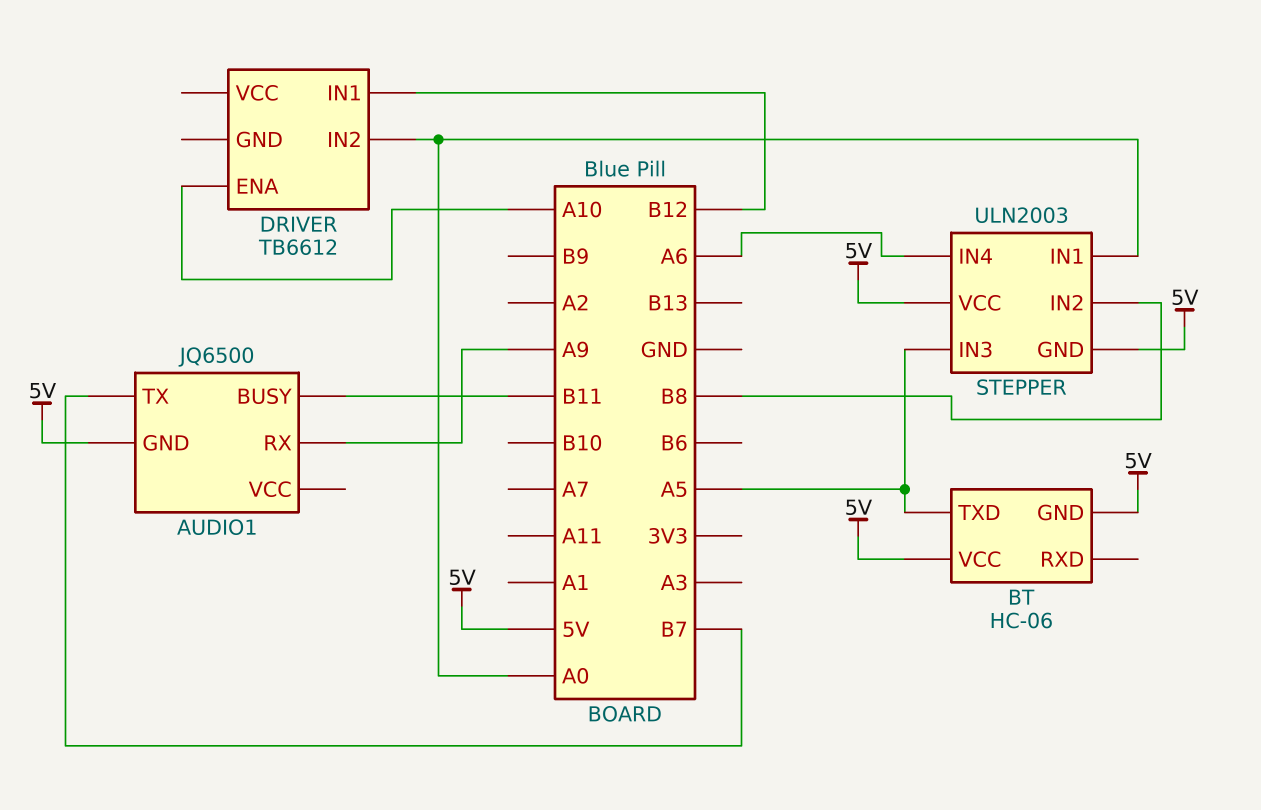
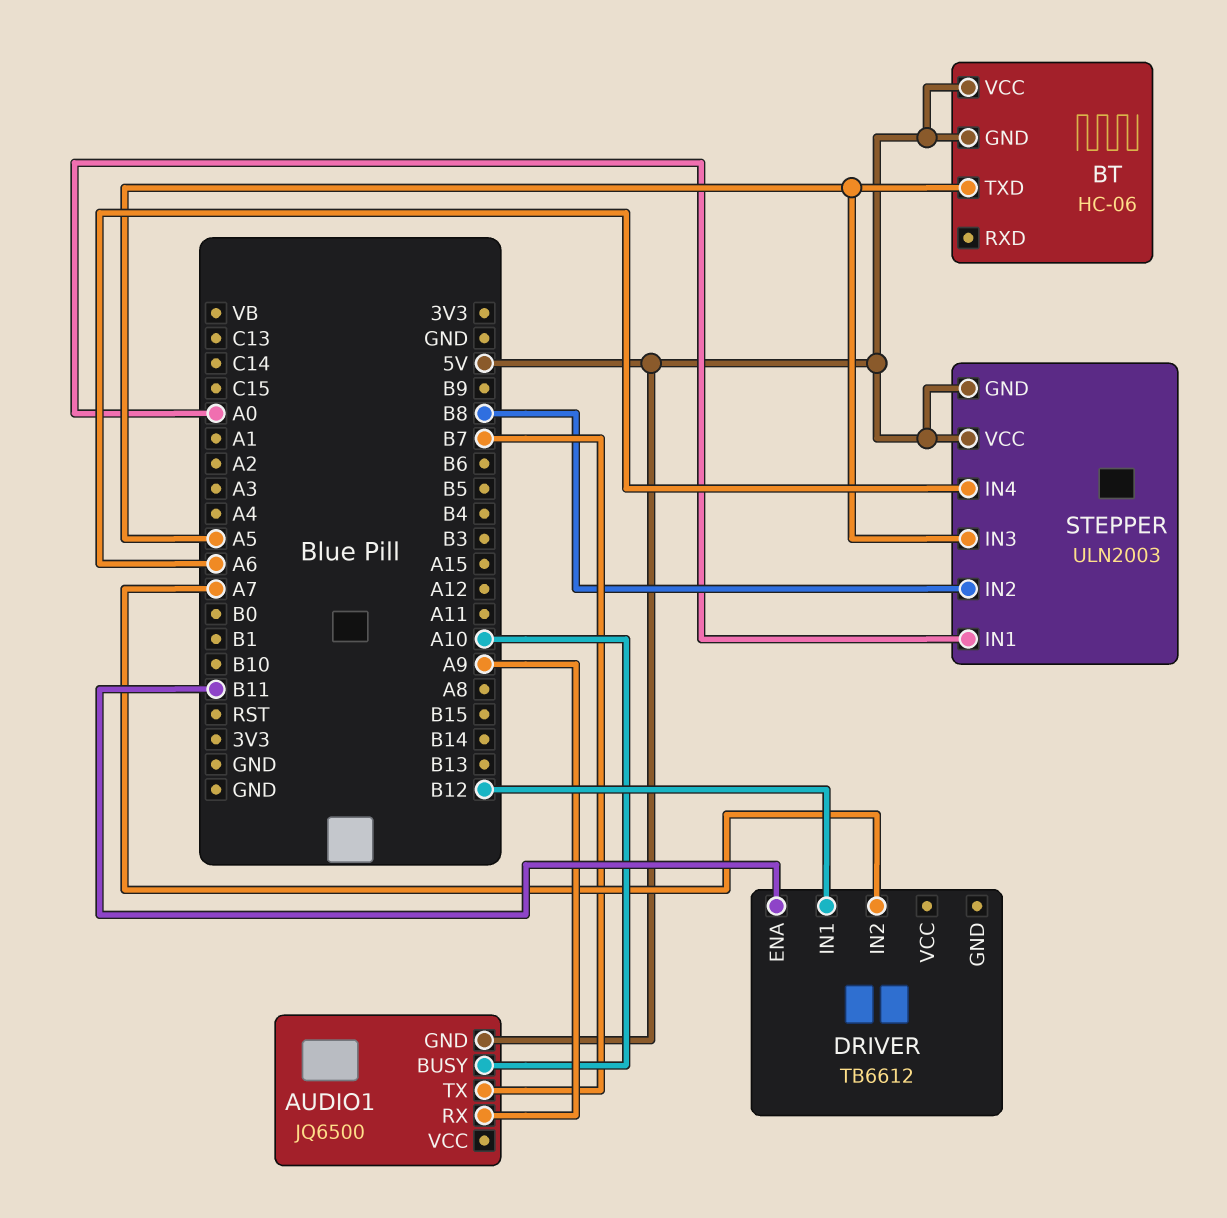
AUDIO1 pin BUSY: B11 -> A10
DRIVER pin ENA: A10 -> B11
DRIVER pin IN2: A0 -> A7

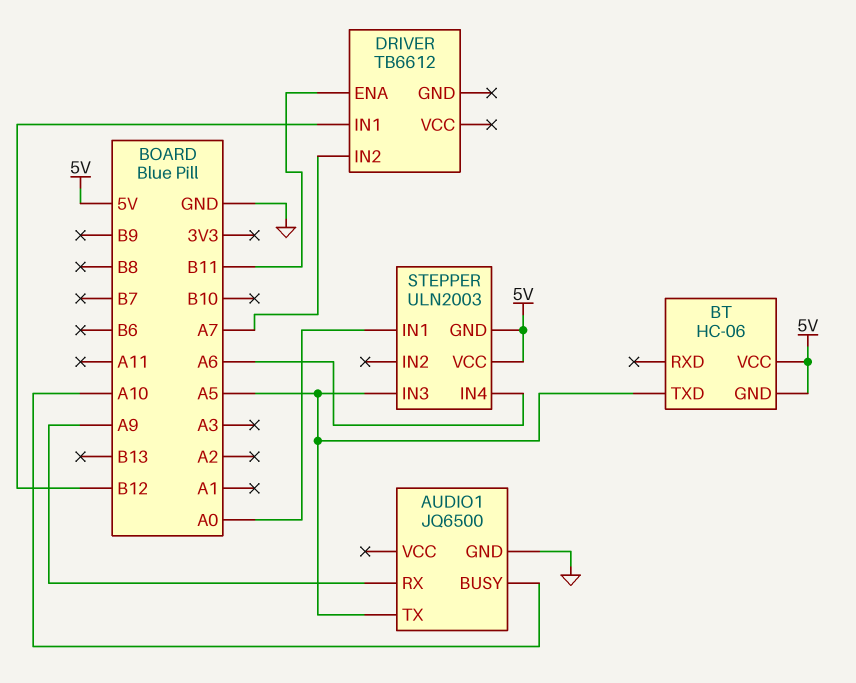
AUDIO1 pin GND: 5V -> GND
AUDIO1 pin TX: B7 -> A5
STEPPER pin IN2: B8 -> none

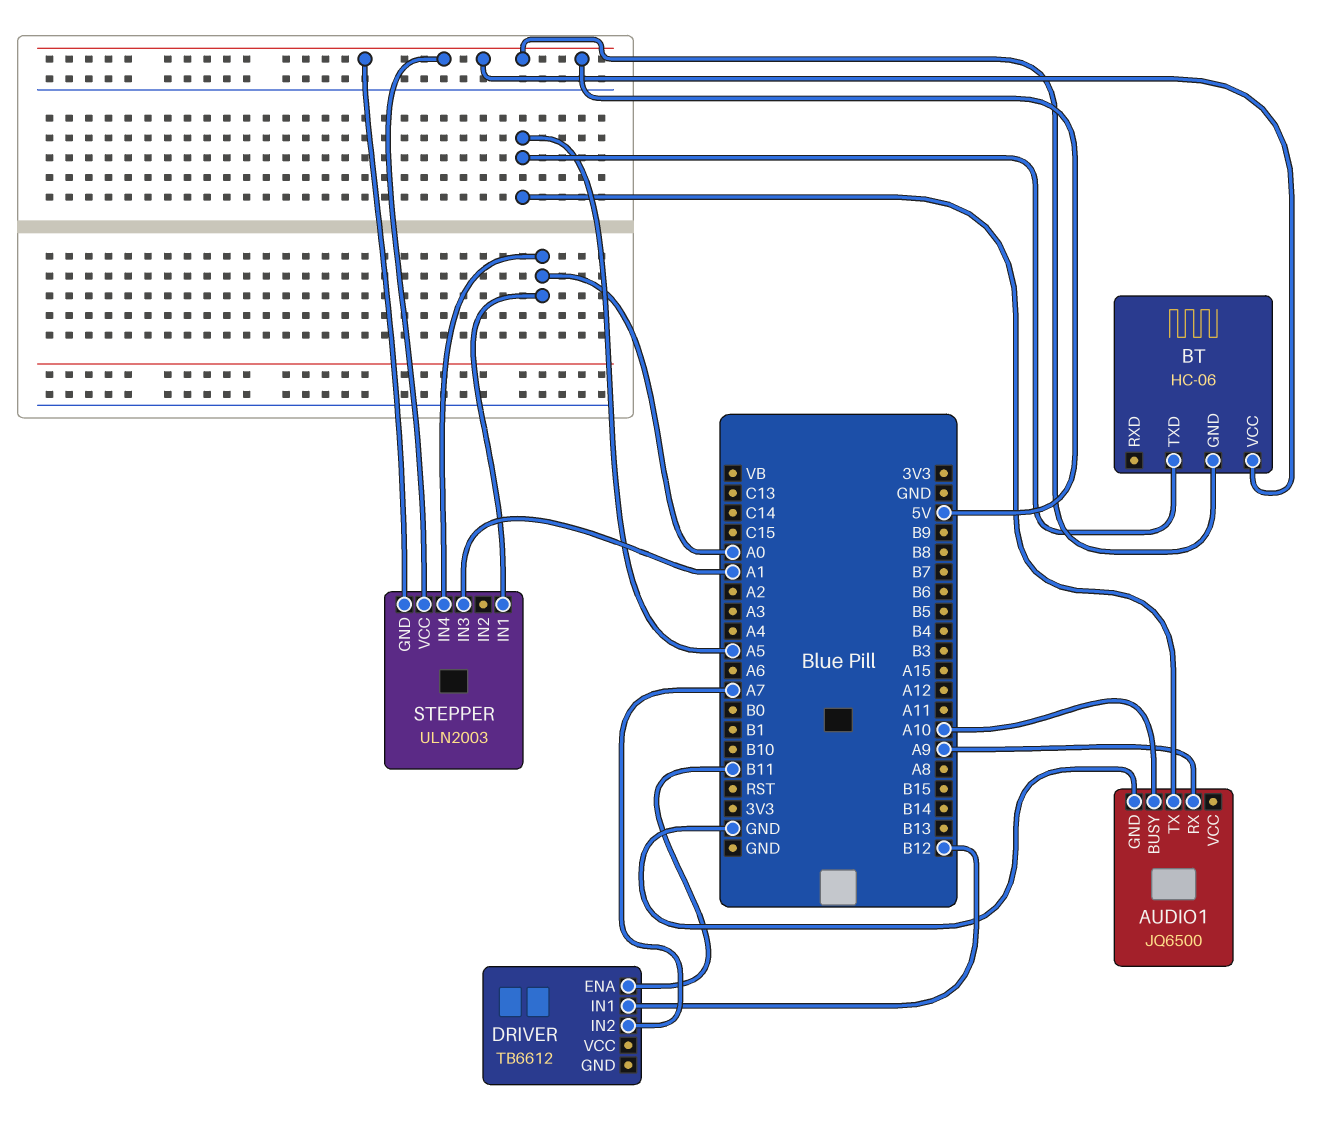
STEPPER pin IN3: A5 -> A1
STEPPER pin IN4: A6 -> A0

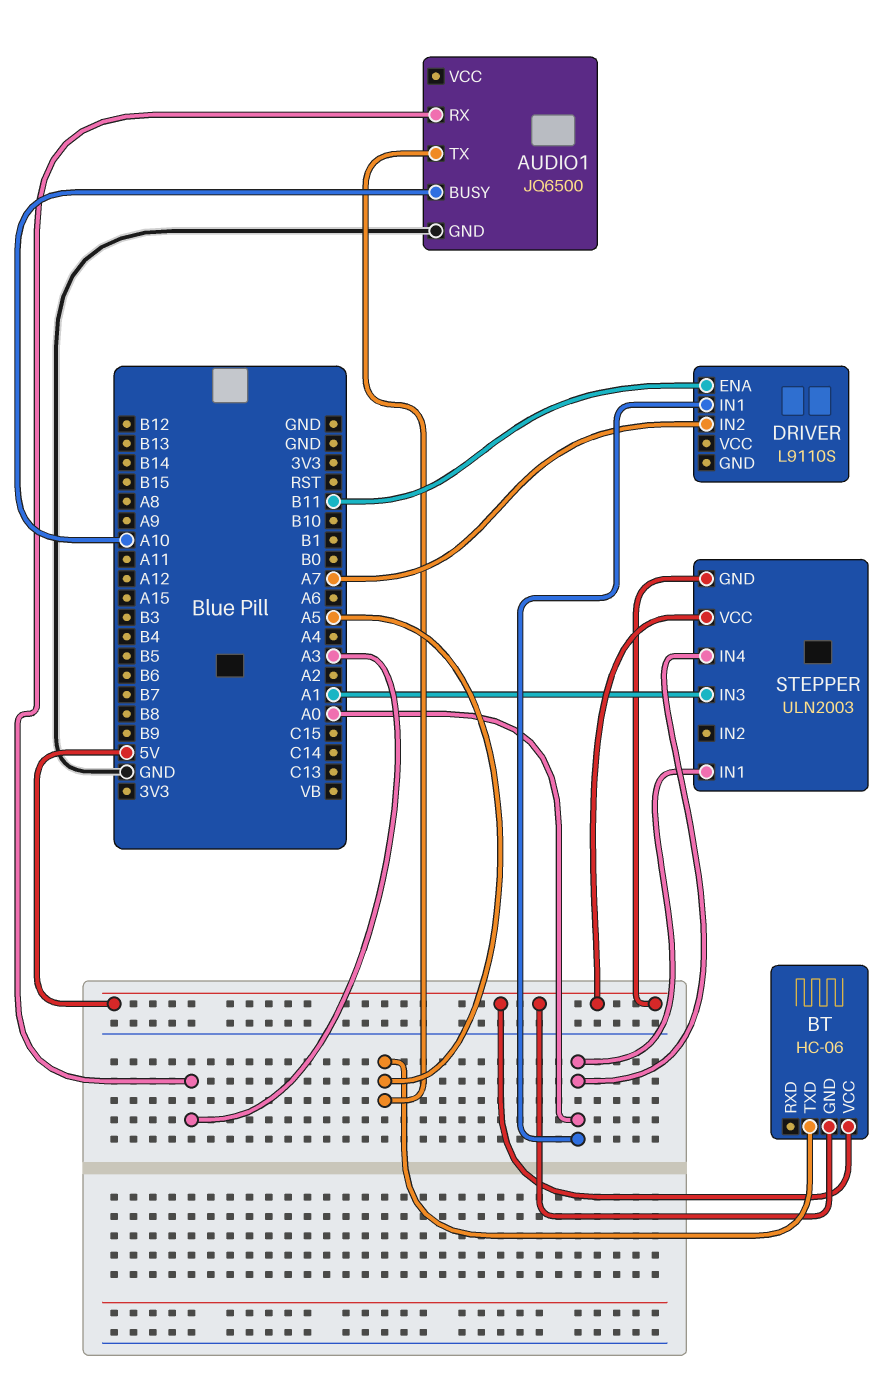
AUDIO1 pin RX: A9 -> A3
DRIVER: TB6612 -> L9110S
DRIVER pin IN1: B12 -> A0

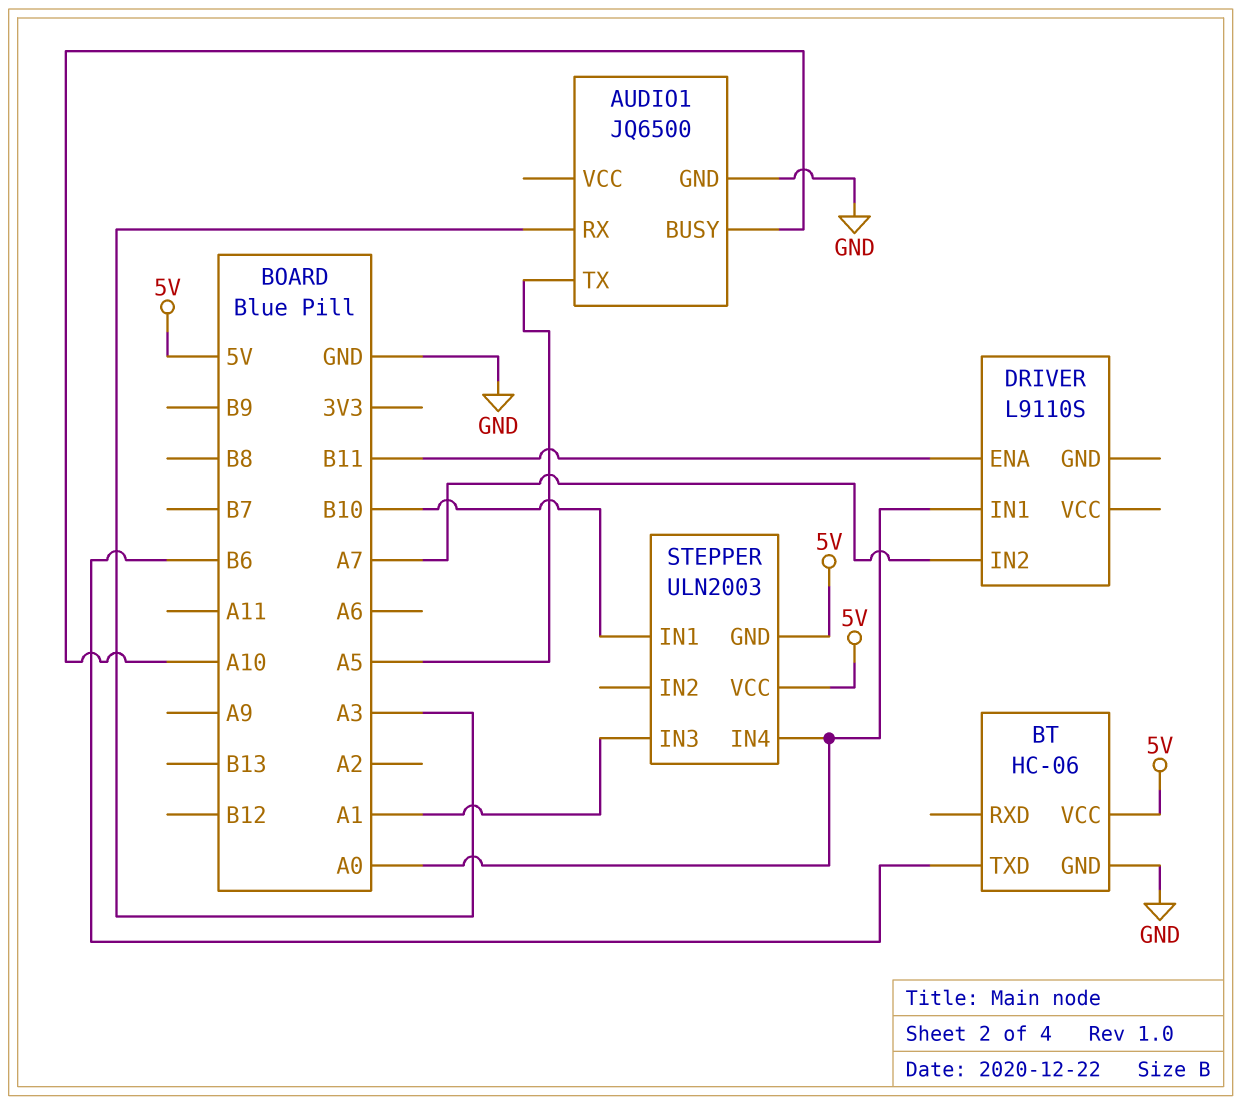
BT pin GND: 5V -> GND
BT pin TXD: A5 -> B6
STEPPER pin IN1: A0 -> B10

